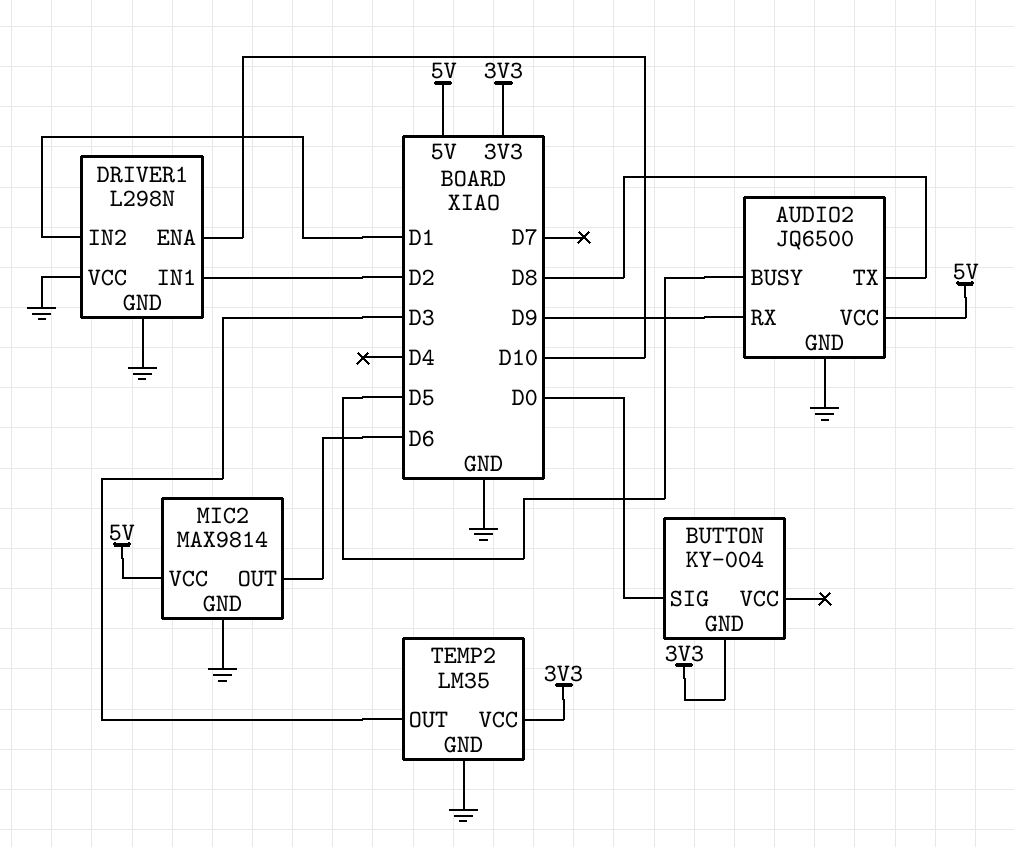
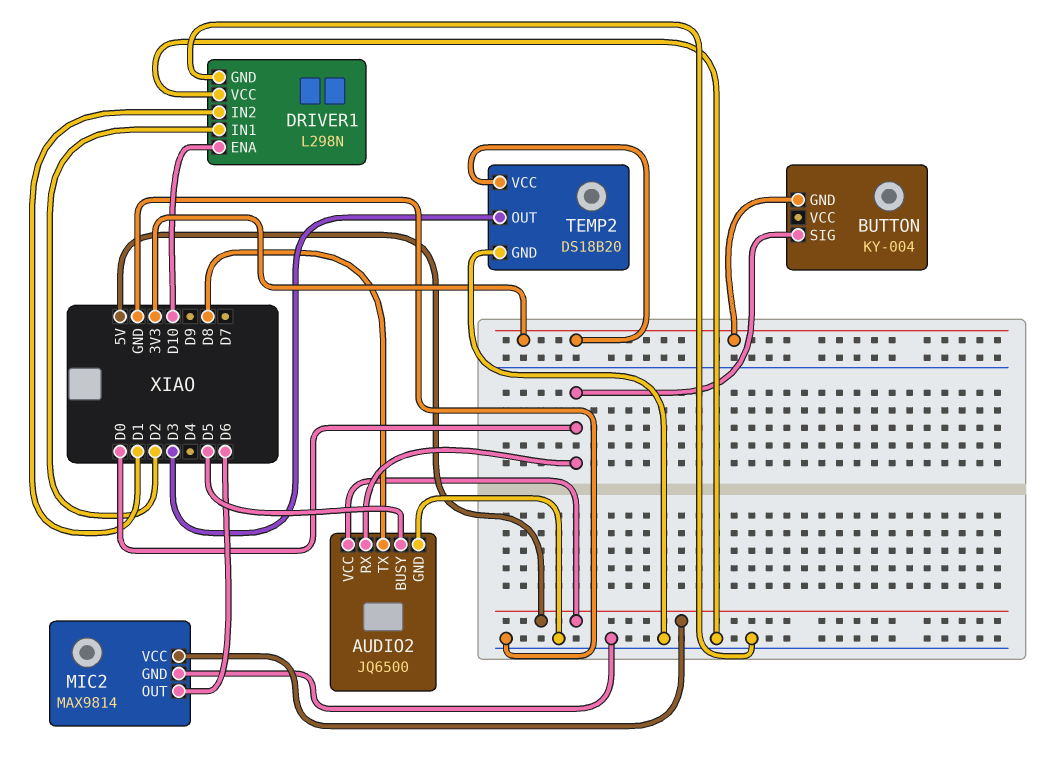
AUDIO2 pin RX: D9 -> D0
TEMP2: LM35 -> DS18B20

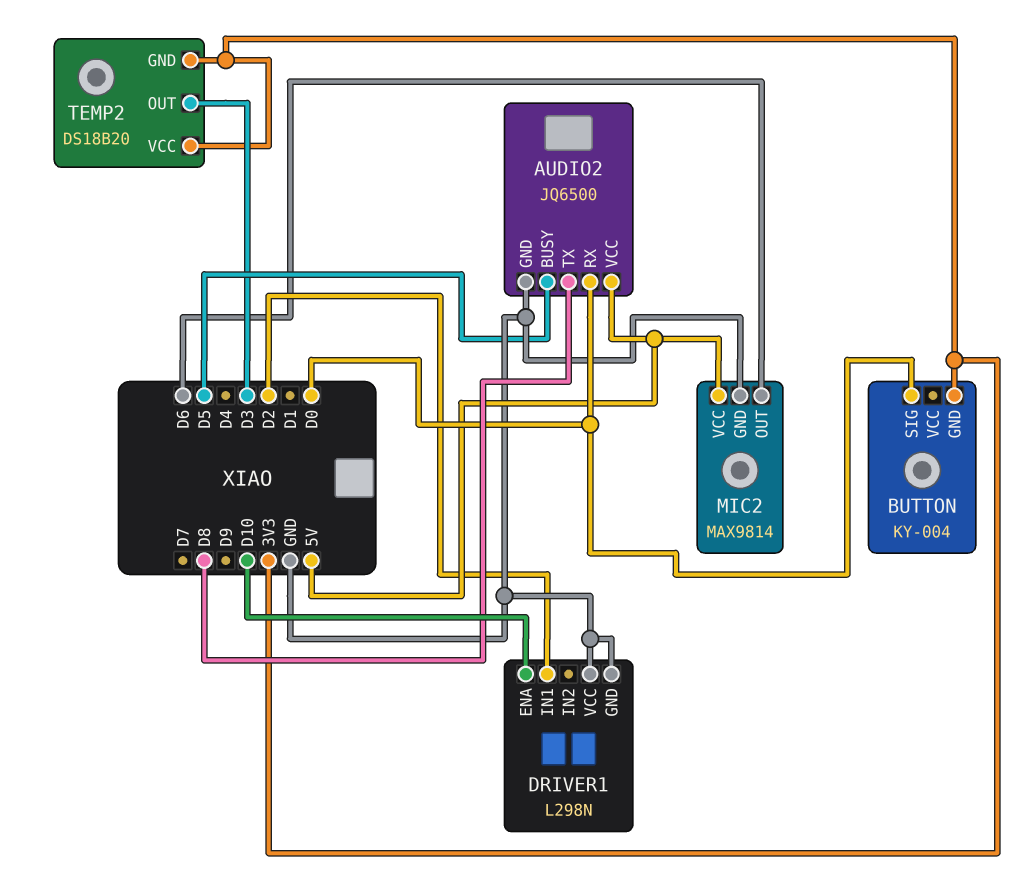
DRIVER1 pin IN2: D1 -> none
TEMP2 pin GND: GND -> 3V3

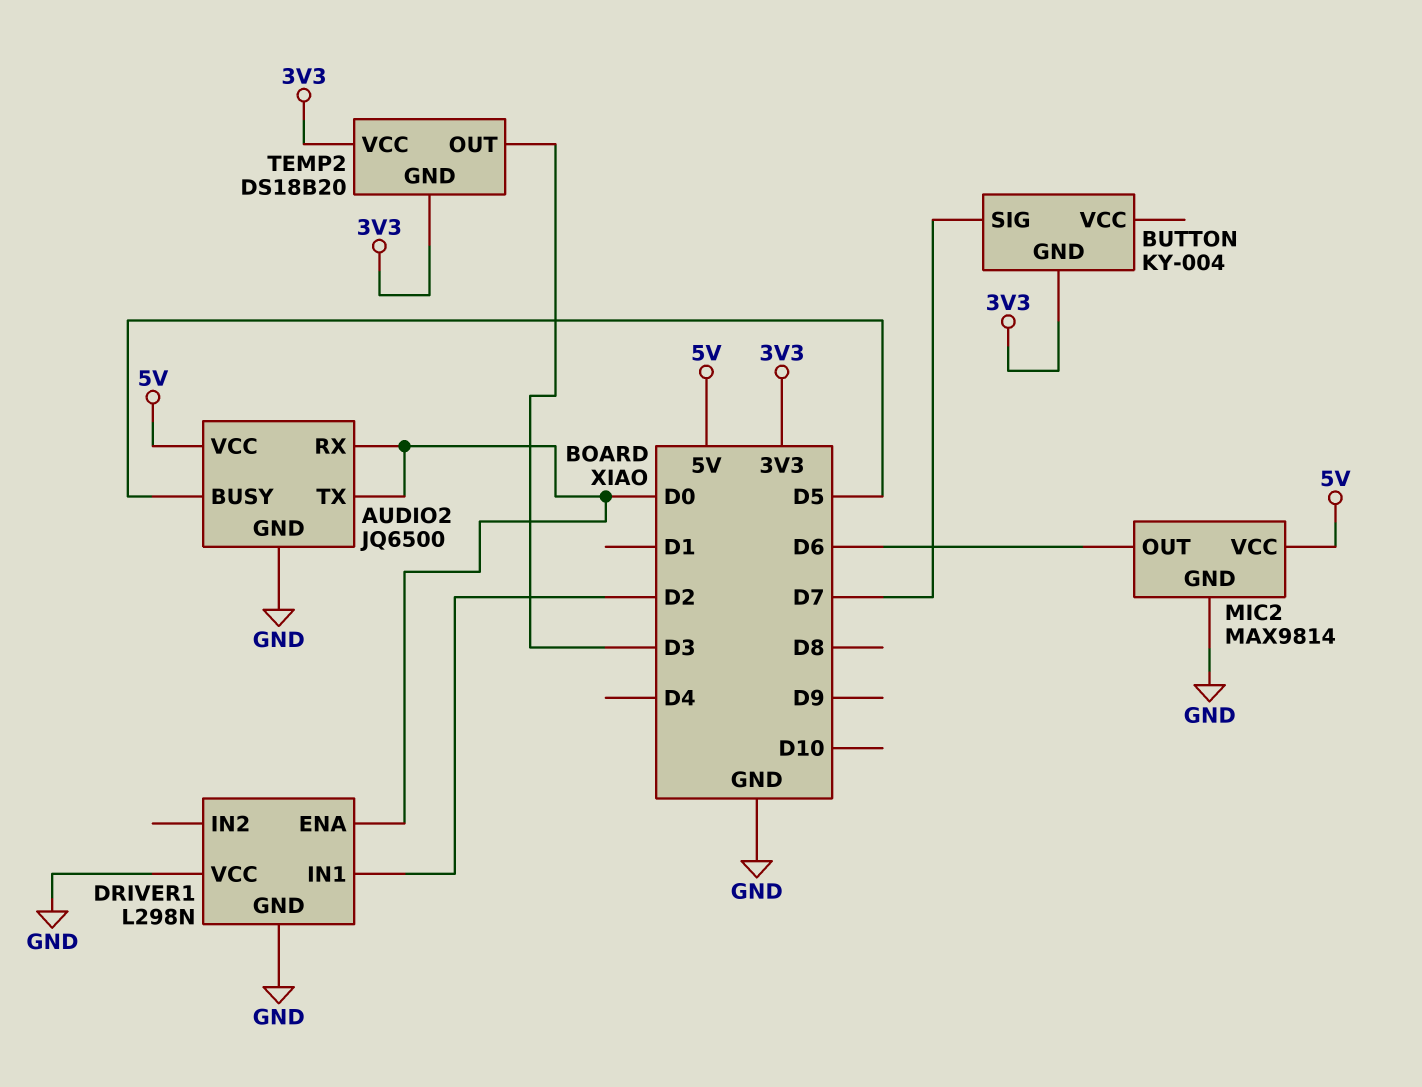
AUDIO2 pin TX: D8 -> D0
BUTTON pin SIG: D0 -> D7
DRIVER1 pin ENA: D10 -> D0

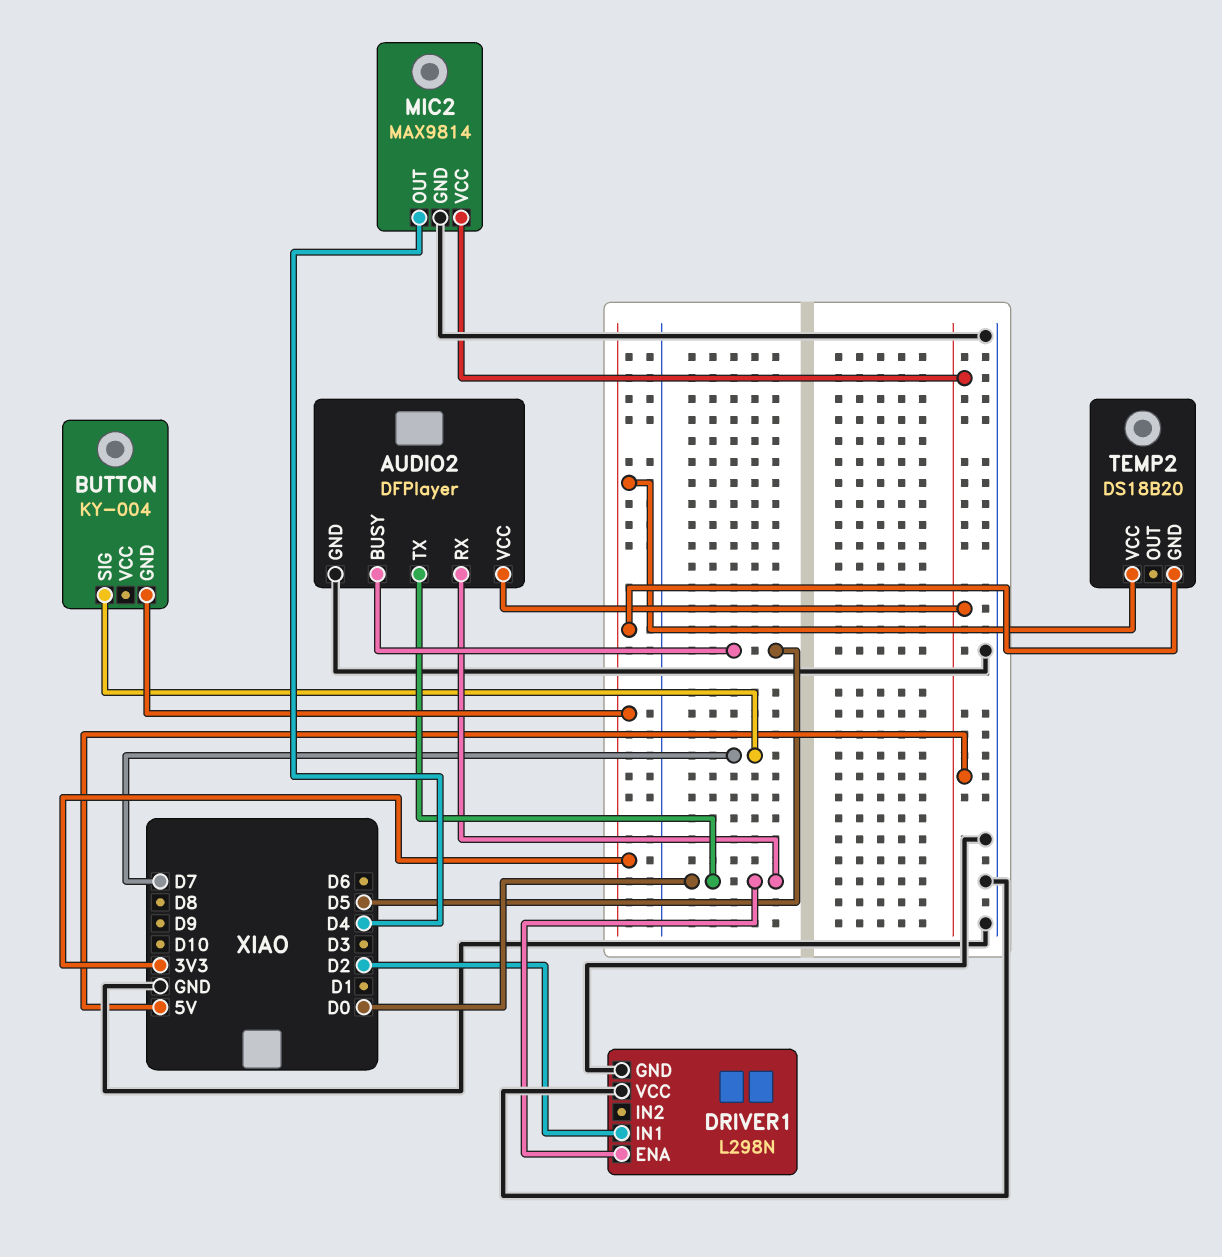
AUDIO2: JQ6500 -> DFPlayer
MIC2 pin OUT: D6 -> D4
TEMP2 pin OUT: D3 -> none

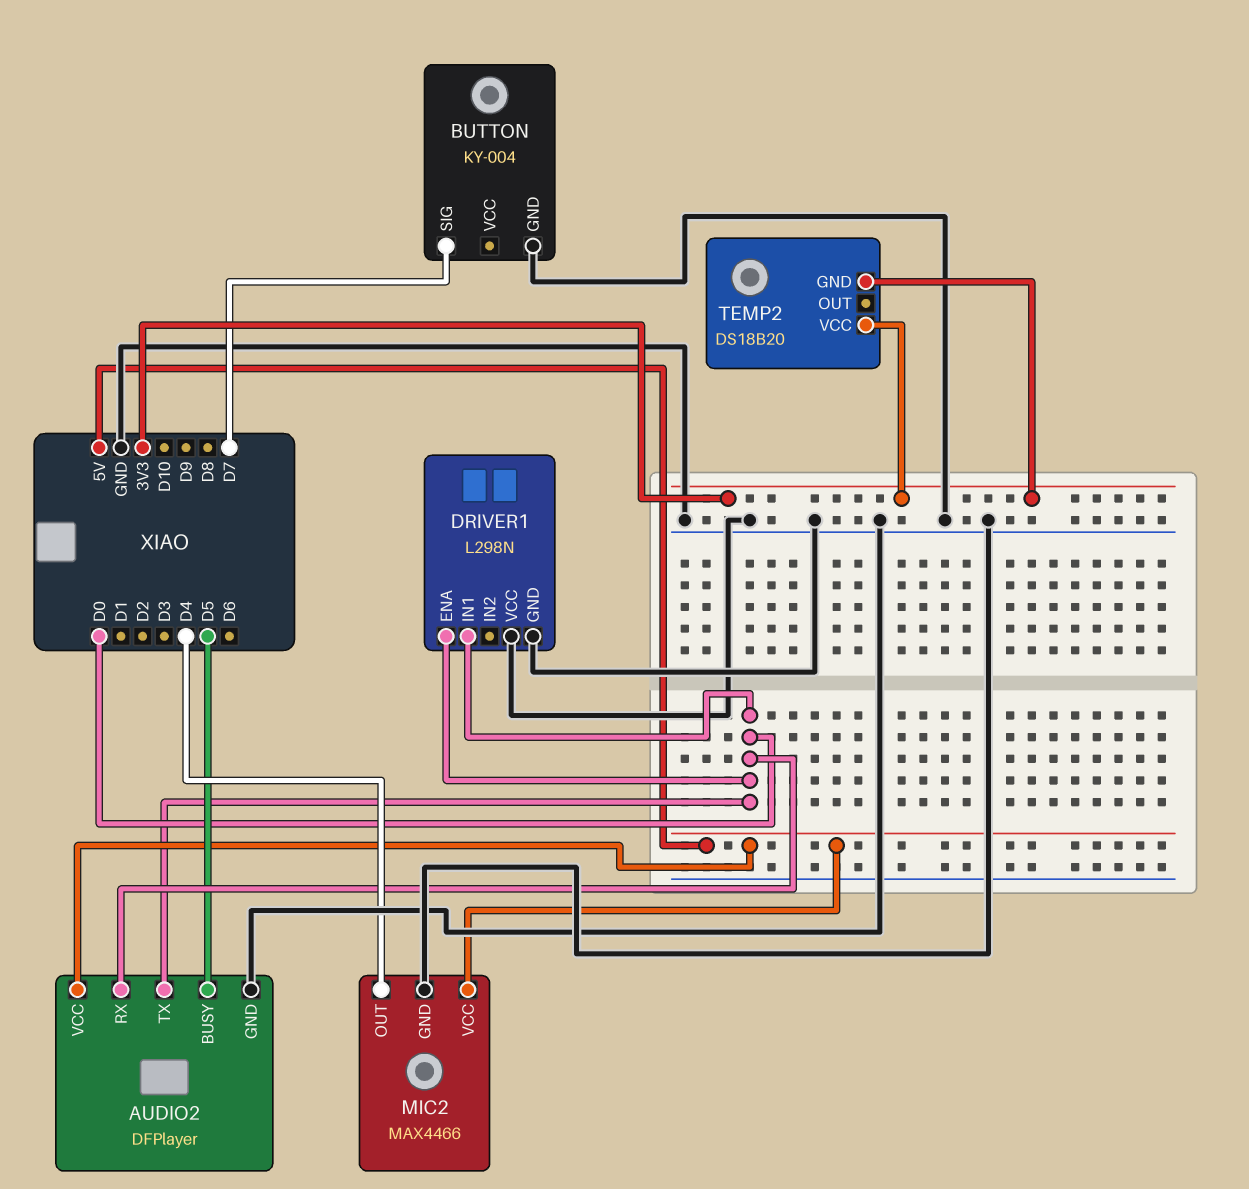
BUTTON pin GND: 3V3 -> GND
DRIVER1 pin IN1: D2 -> D0
MIC2: MAX9814 -> MAX4466

